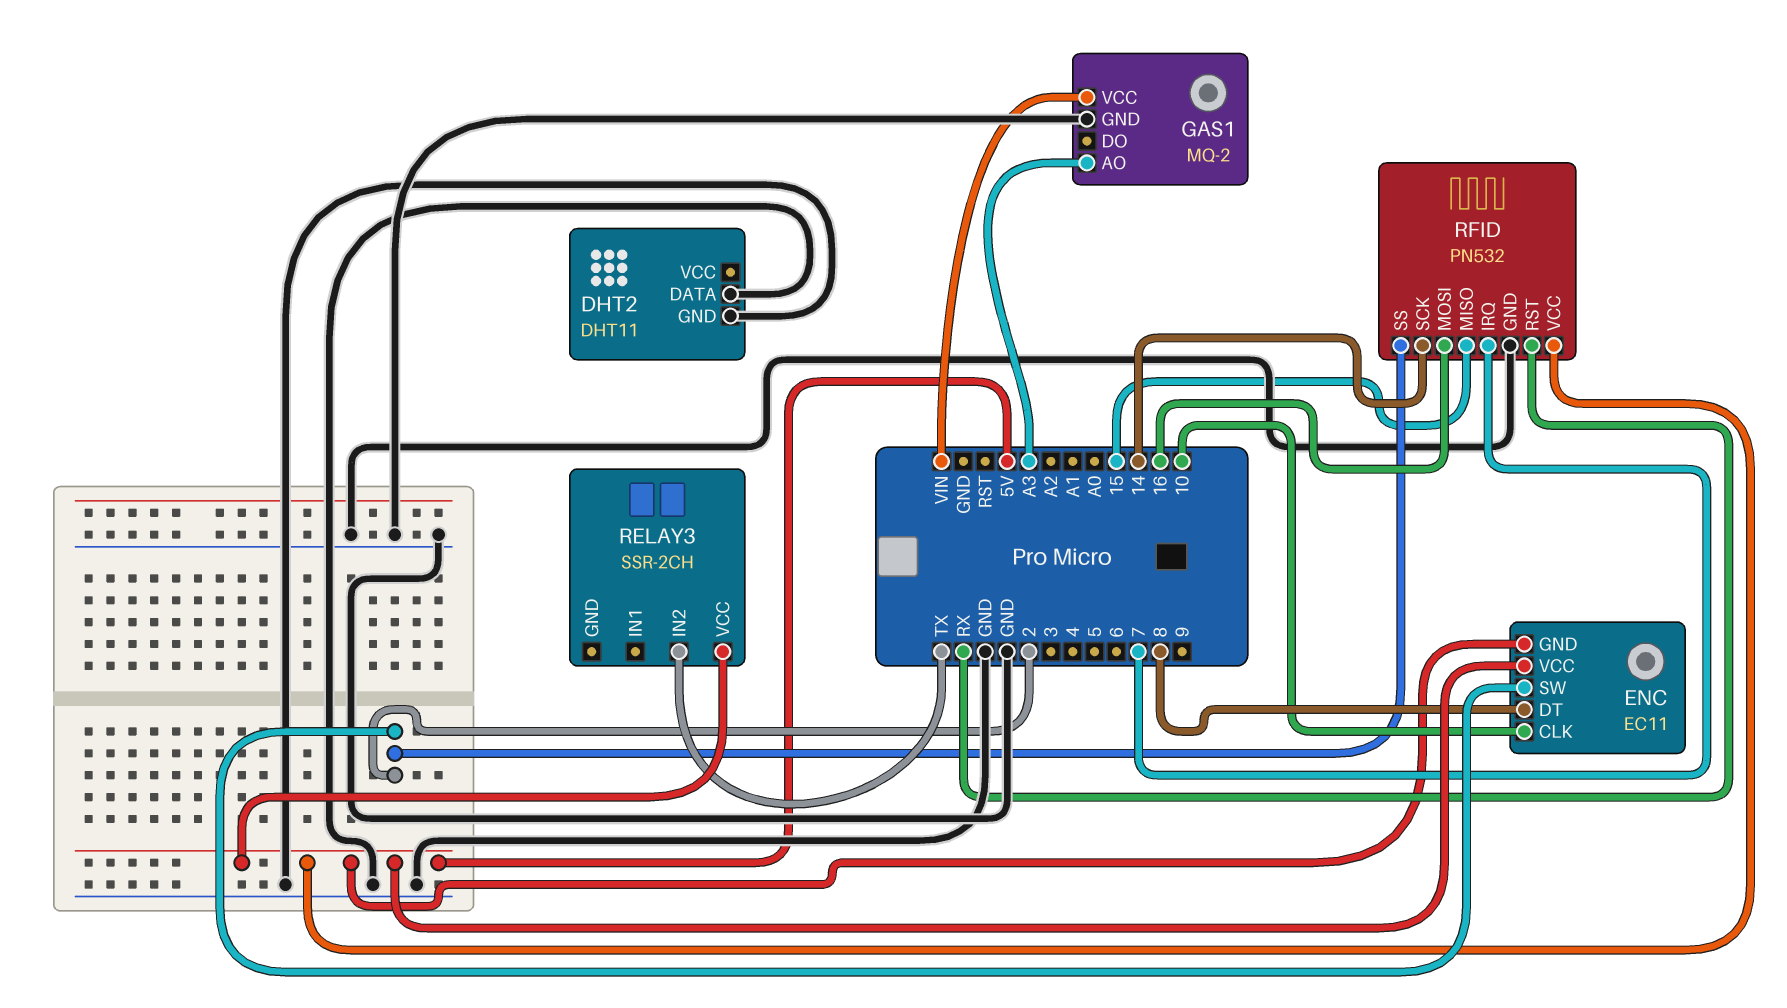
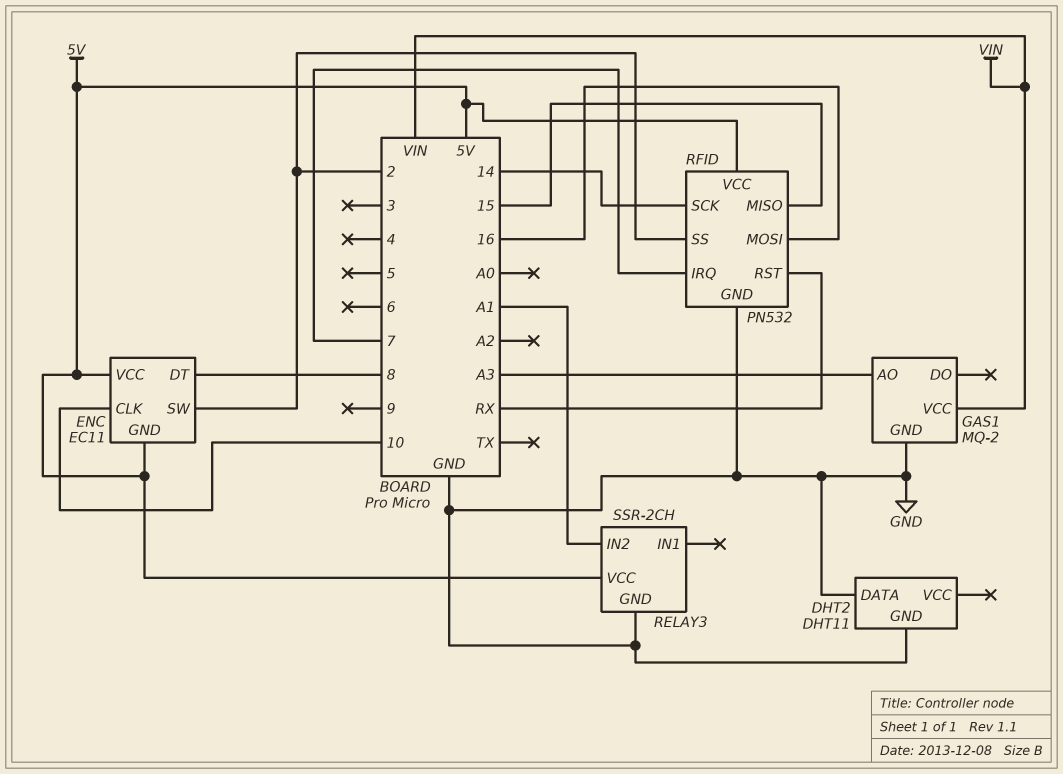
RELAY3 pin GND: none -> GND
RELAY3 pin IN2: TX -> A1

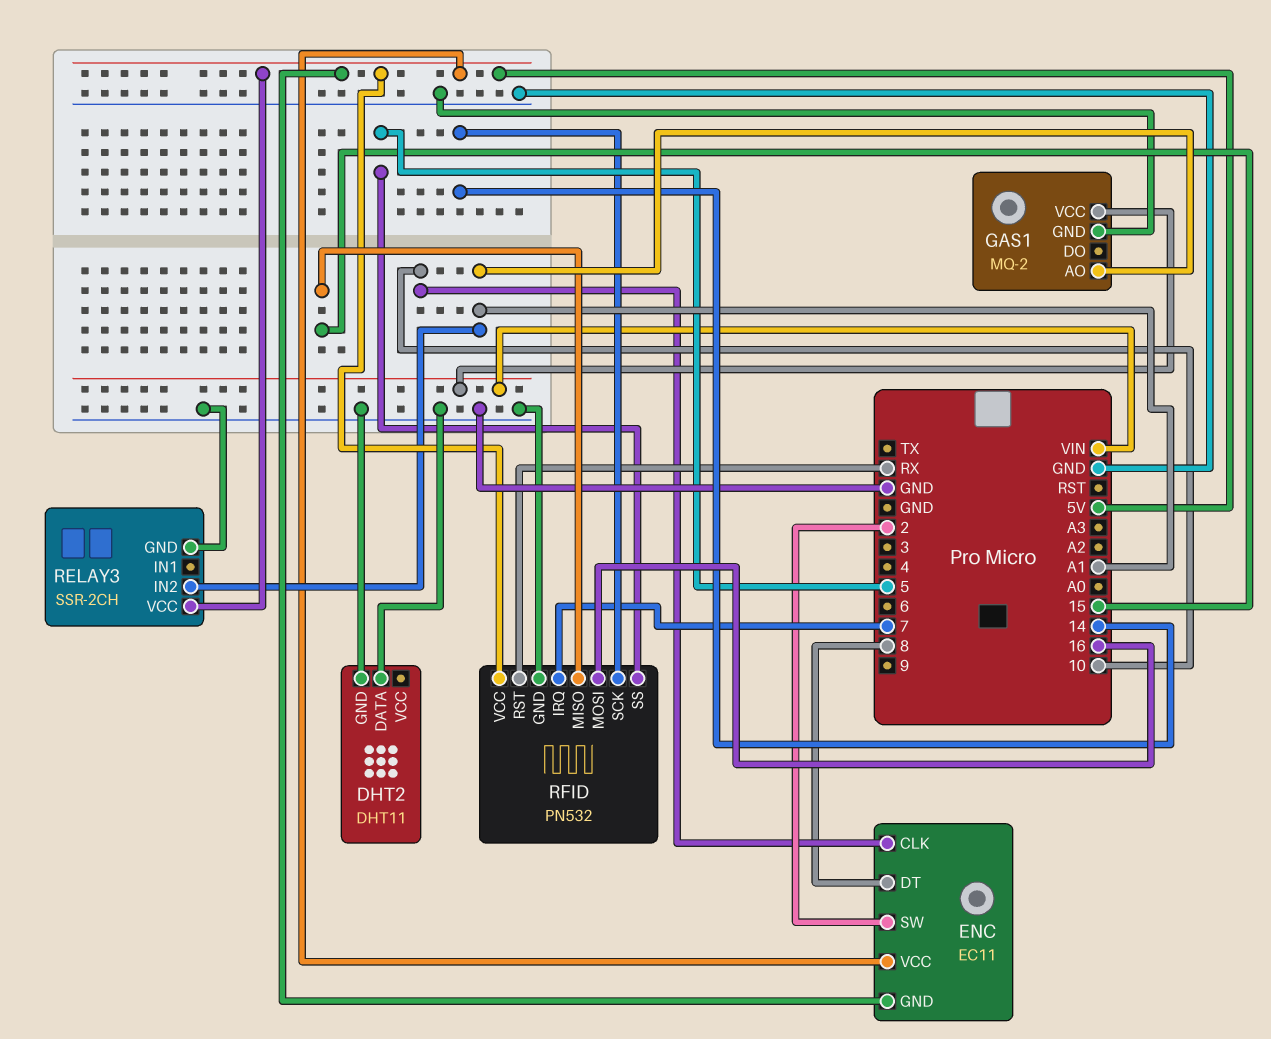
GAS1 pin AO: A3 -> A1
RFID pin SS: 2 -> 5

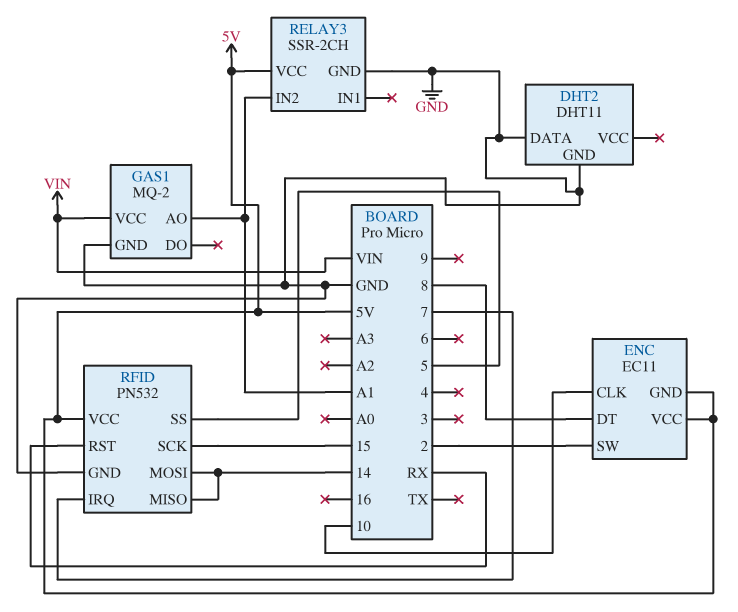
RFID pin MISO: 15 -> 14
RFID pin MOSI: 16 -> 14
RFID pin SCK: 14 -> 15

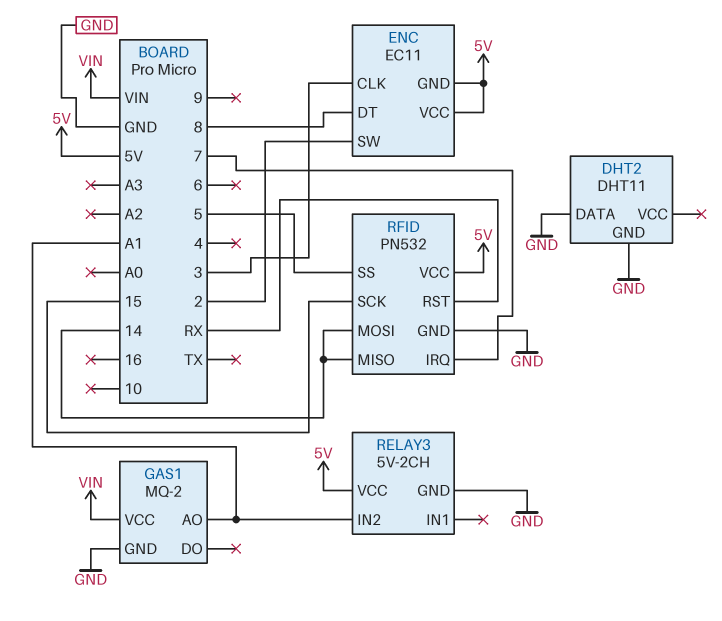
ENC pin CLK: 10 -> 3
RELAY3: SSR-2CH -> 5V-2CH

